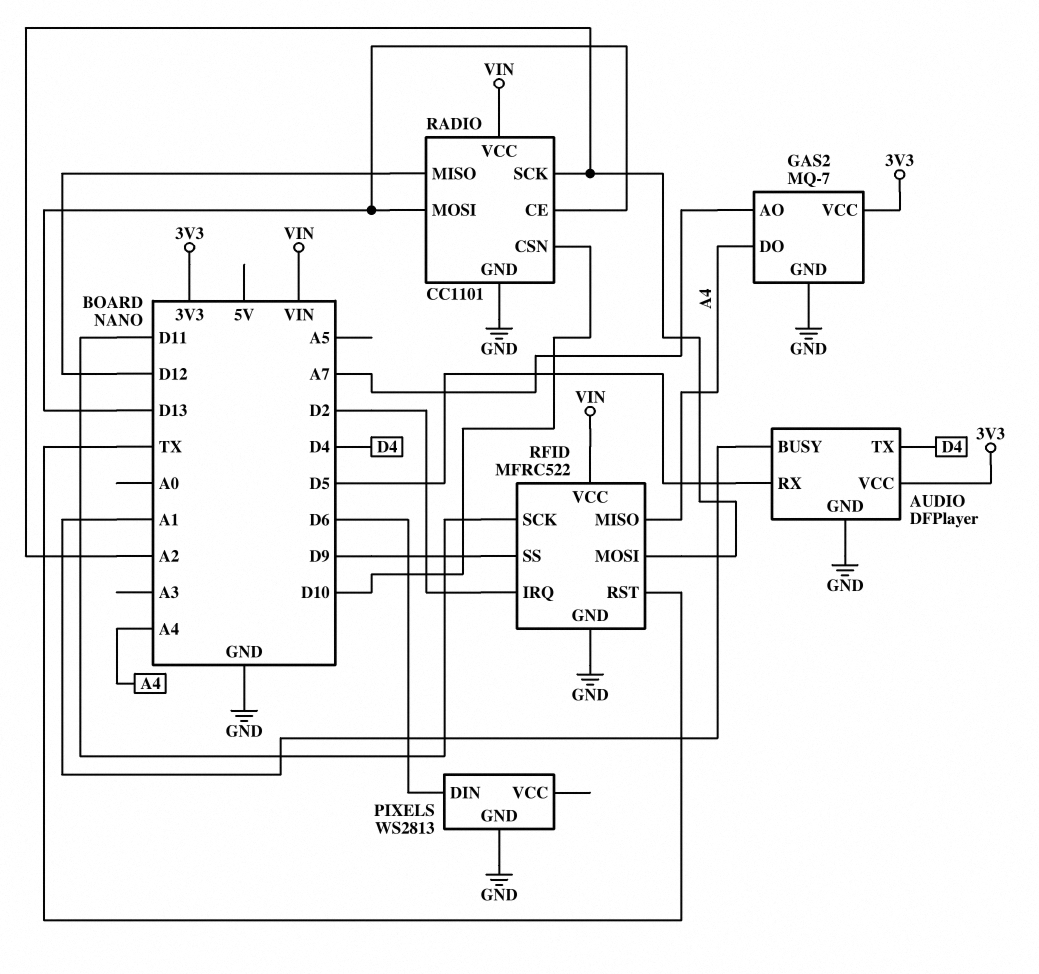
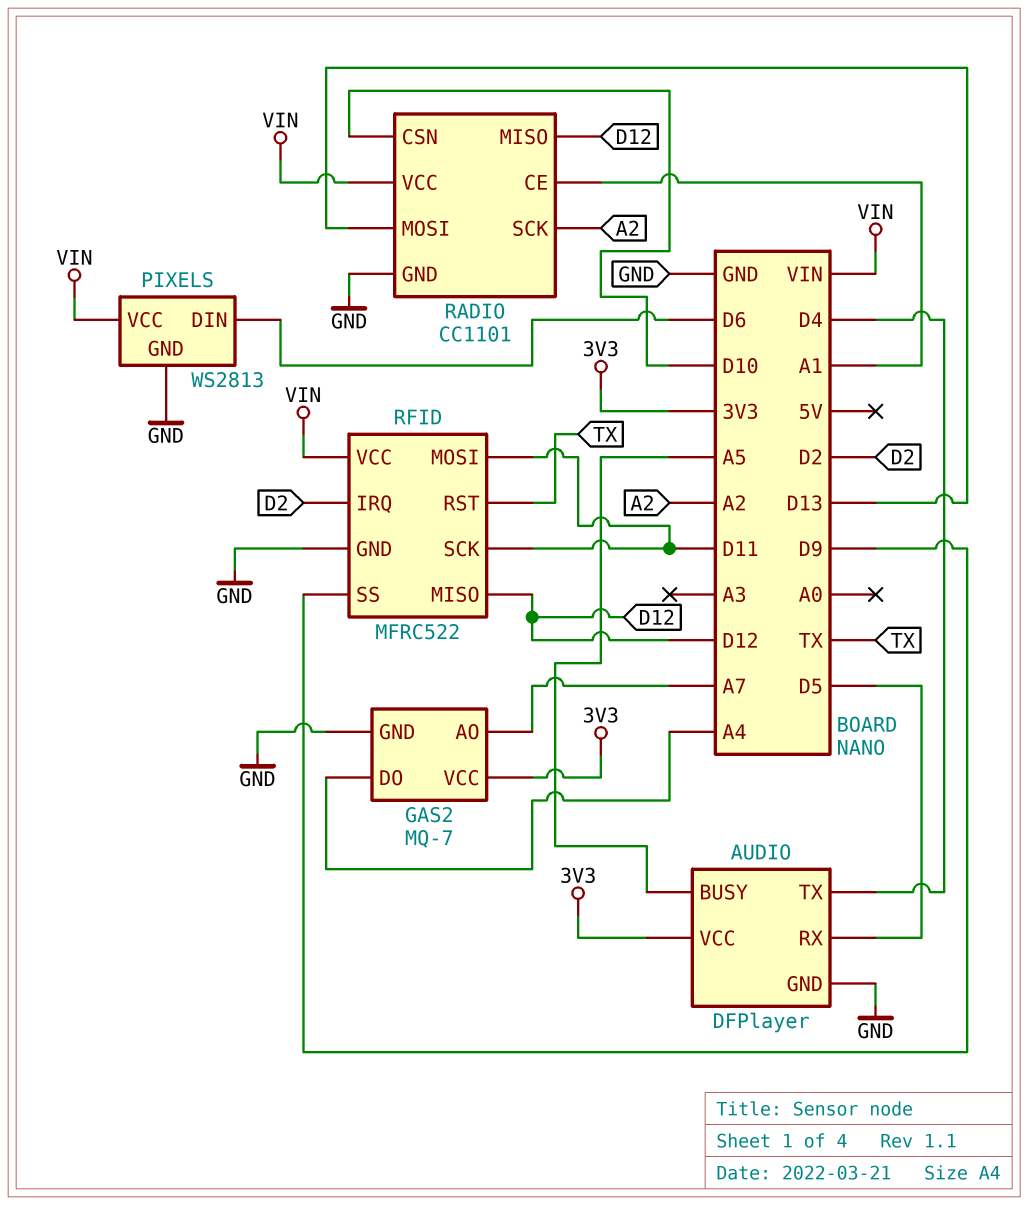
AUDIO pin BUSY: A1 -> A5
PIXELS pin VCC: none -> VIN
RADIO pin CE: D13 -> A1
RFID pin MISO: A4 -> D12
RFID pin MOSI: A2 -> D11

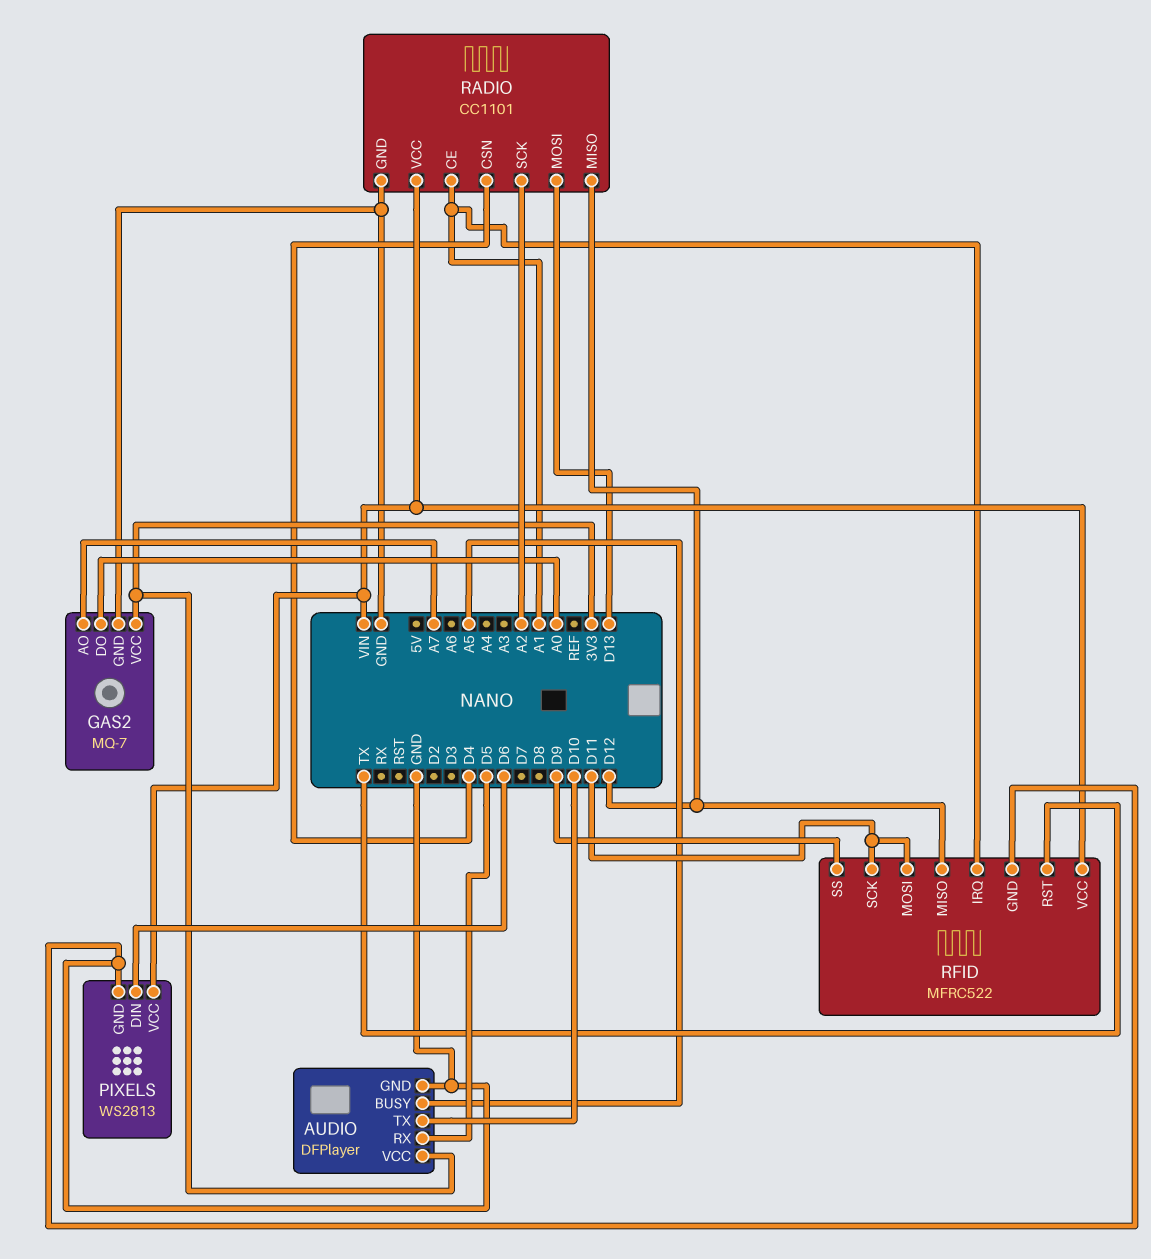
AUDIO pin TX: D4 -> D10
GAS2 pin DO: A4 -> A0
RADIO pin CSN: D10 -> D4
RFID pin IRQ: D2 -> A1

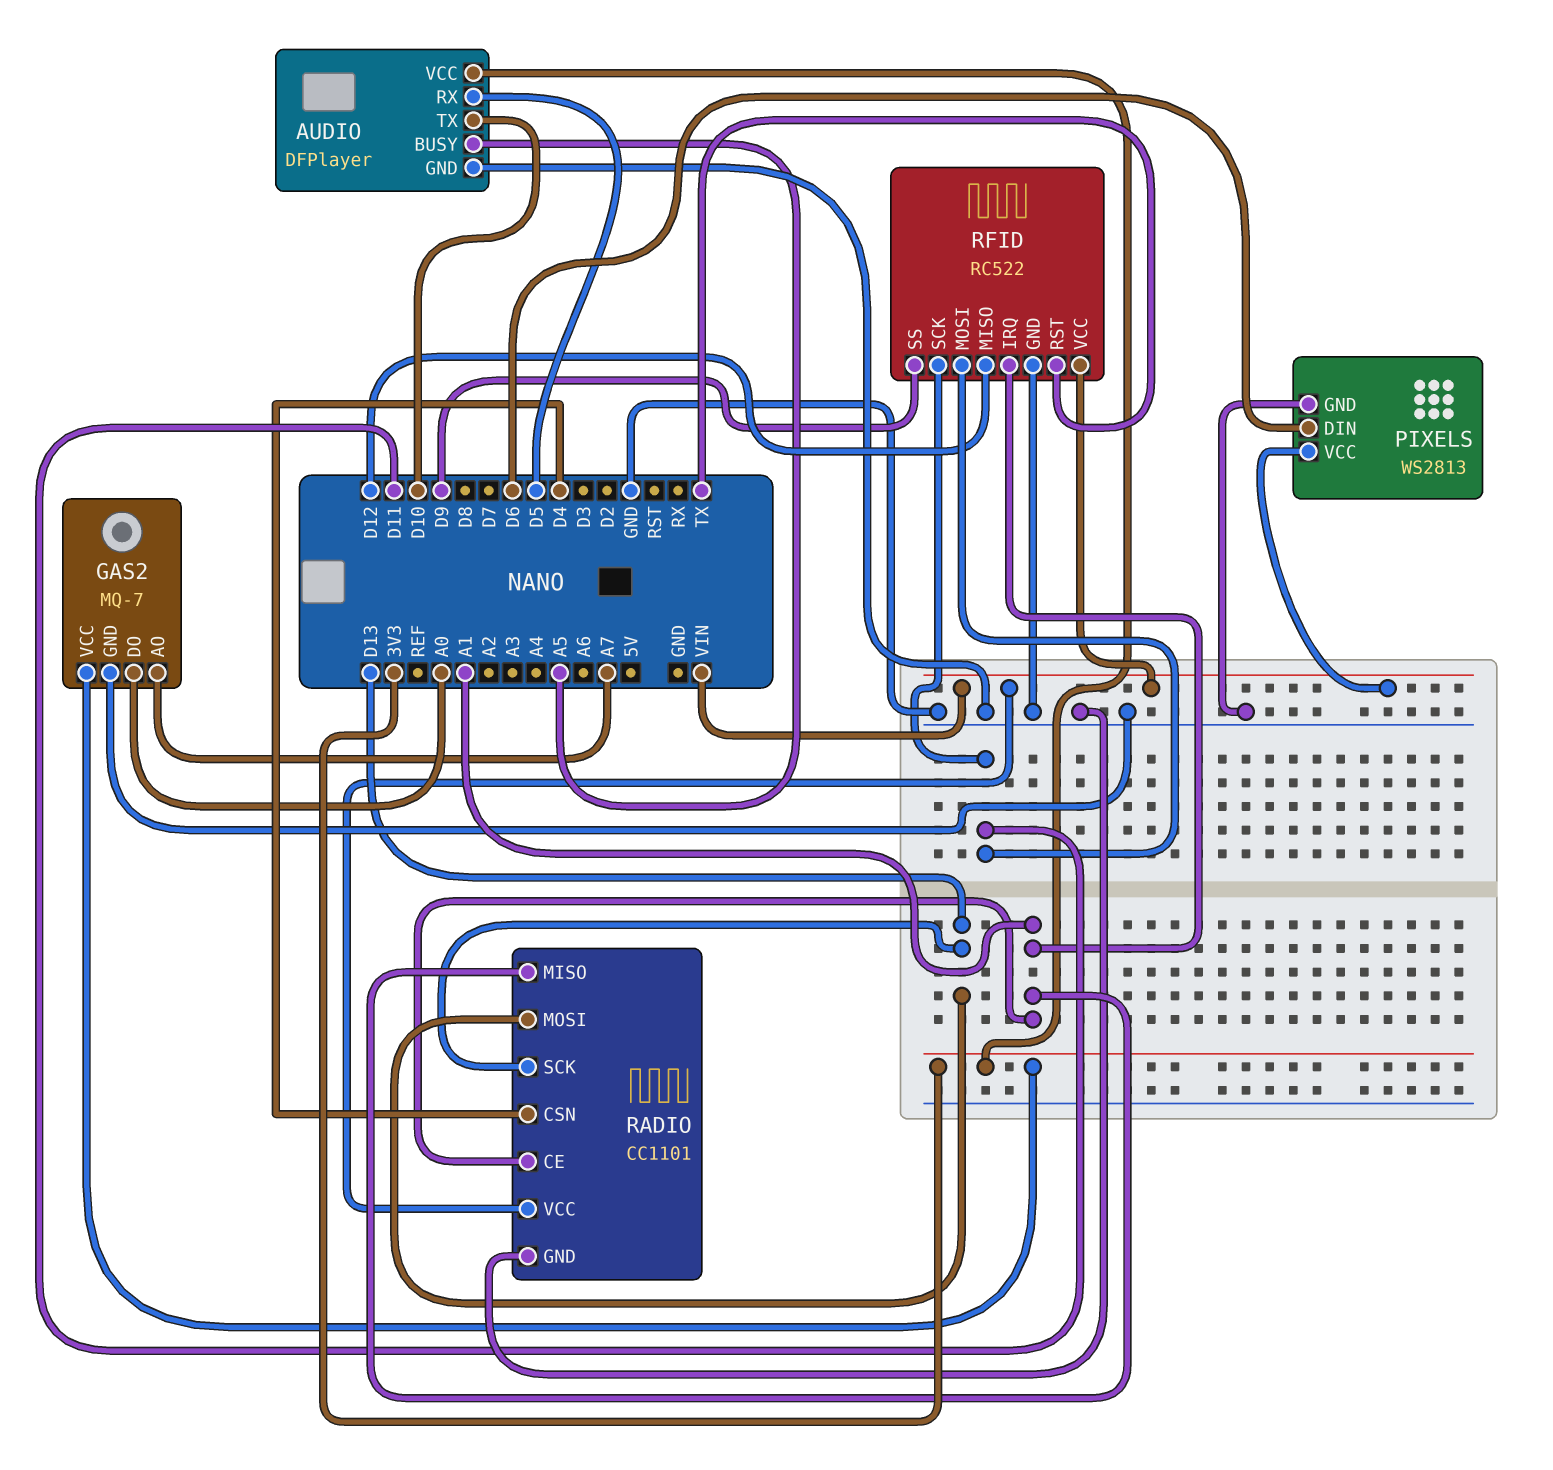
RADIO pin MISO: D12 -> A1
RADIO pin SCK: A2 -> D13
RFID: MFRC522 -> RC522

